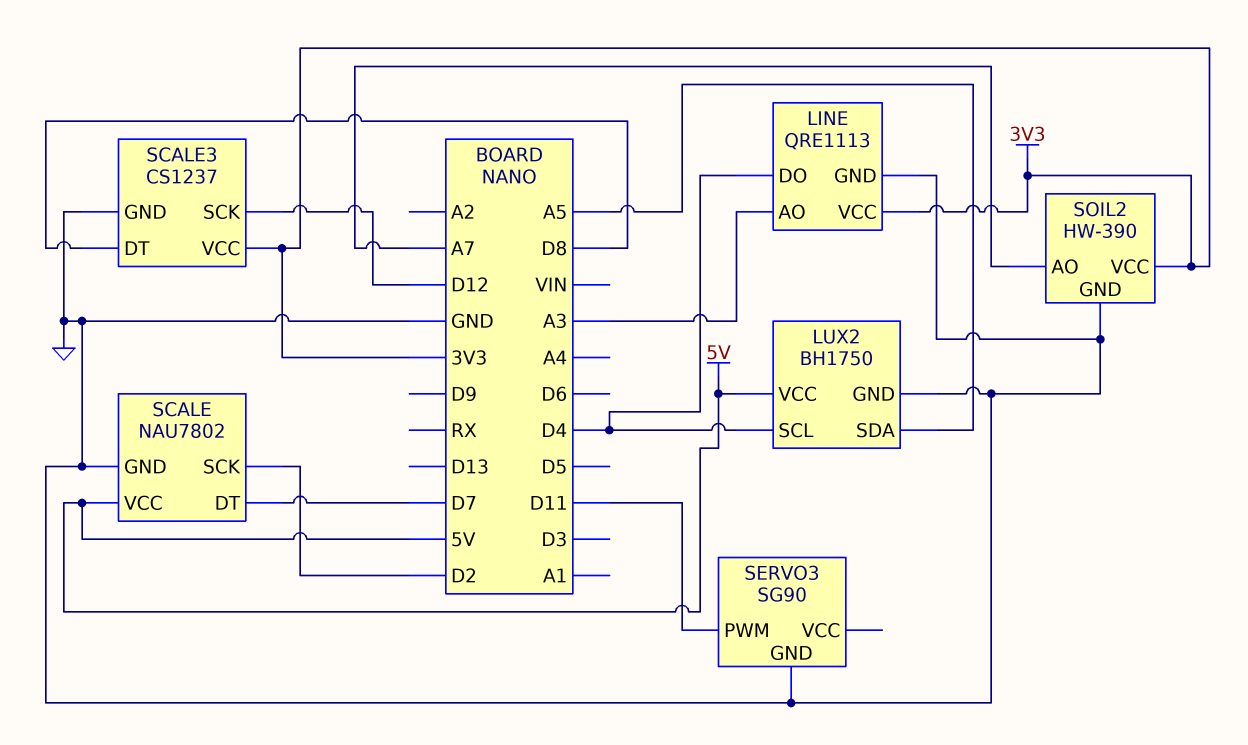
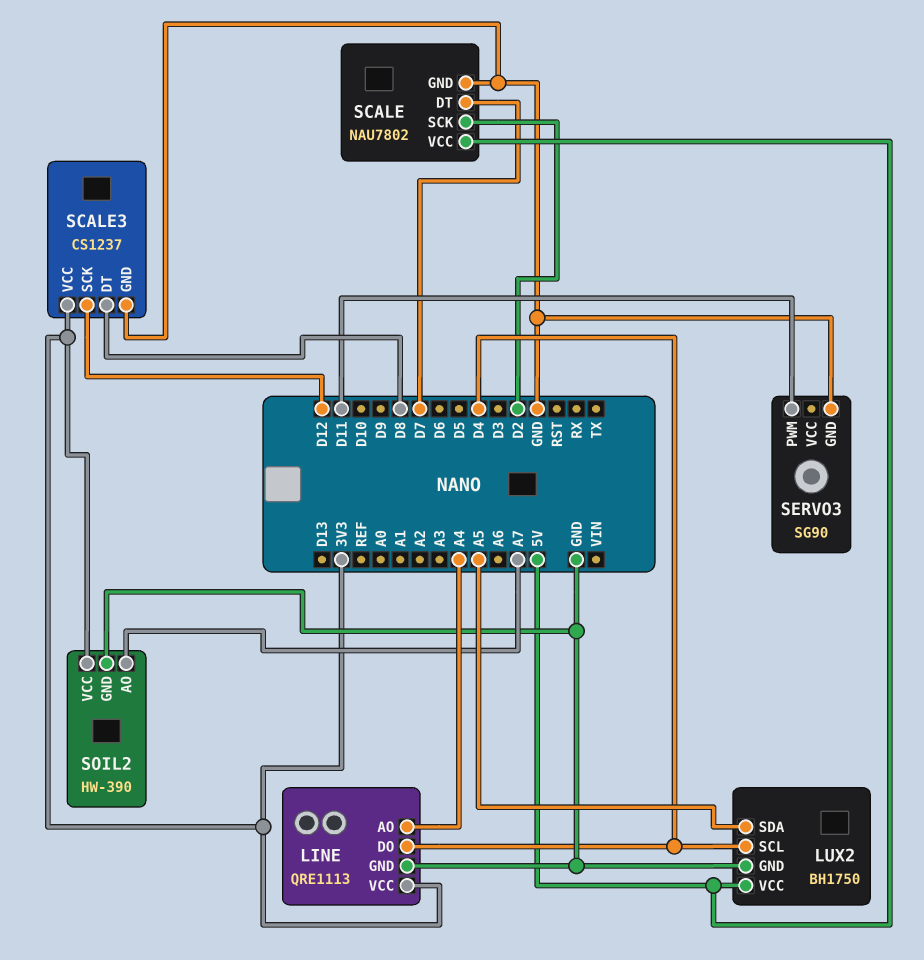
LINE pin AO: A3 -> A4

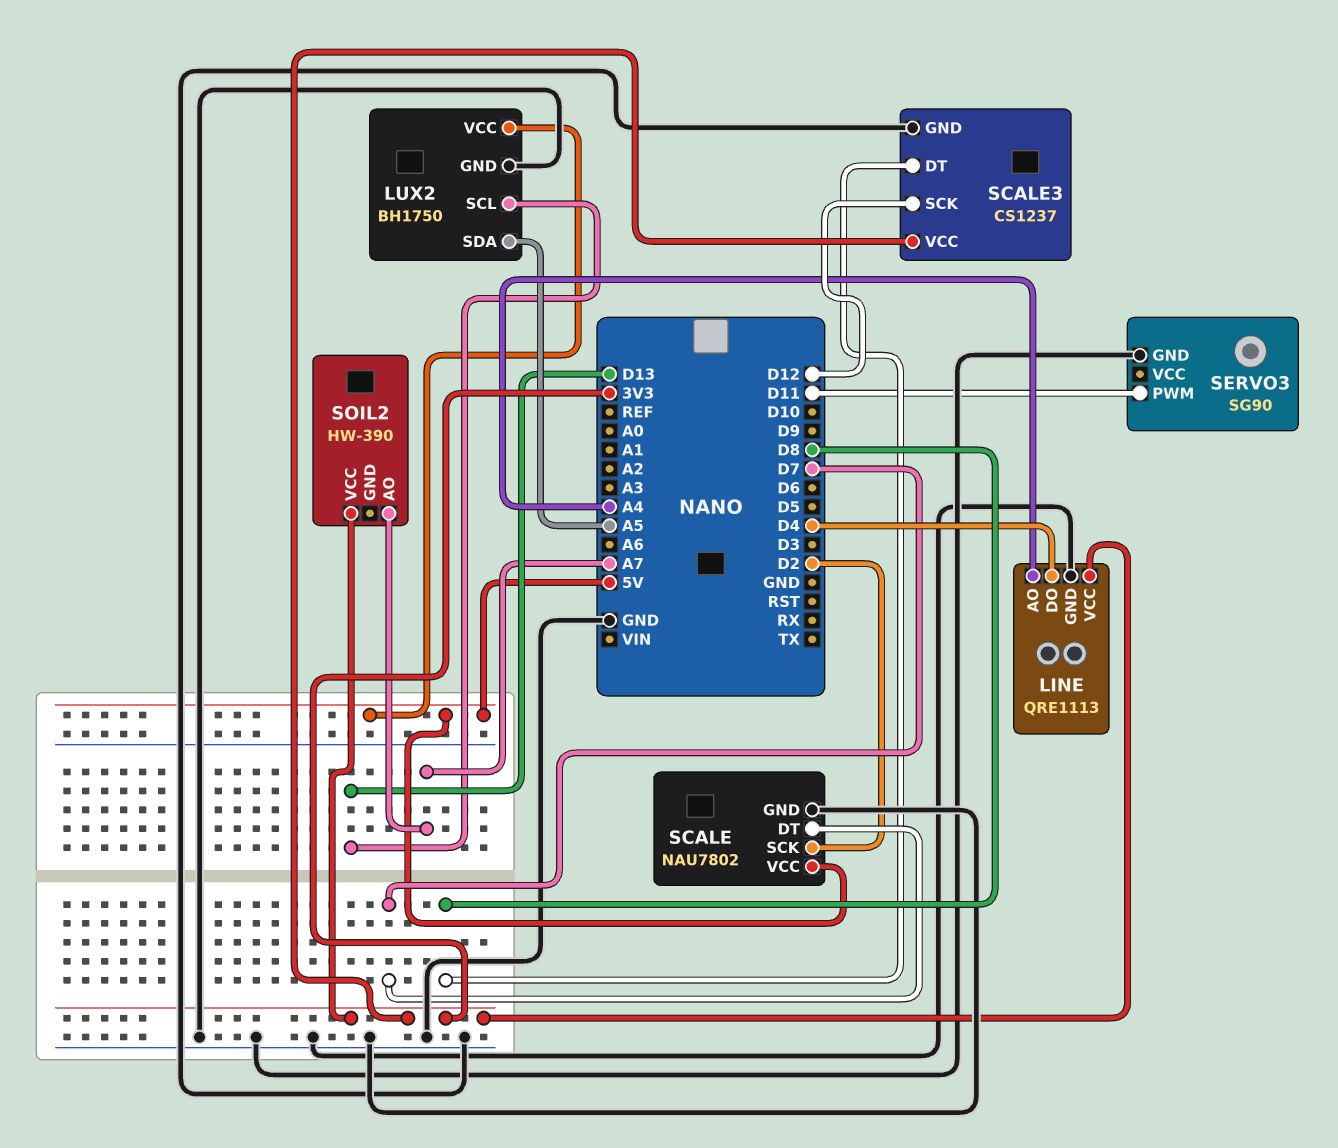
LUX2 pin SCL: D4 -> D13
SOIL2 pin GND: GND -> none

